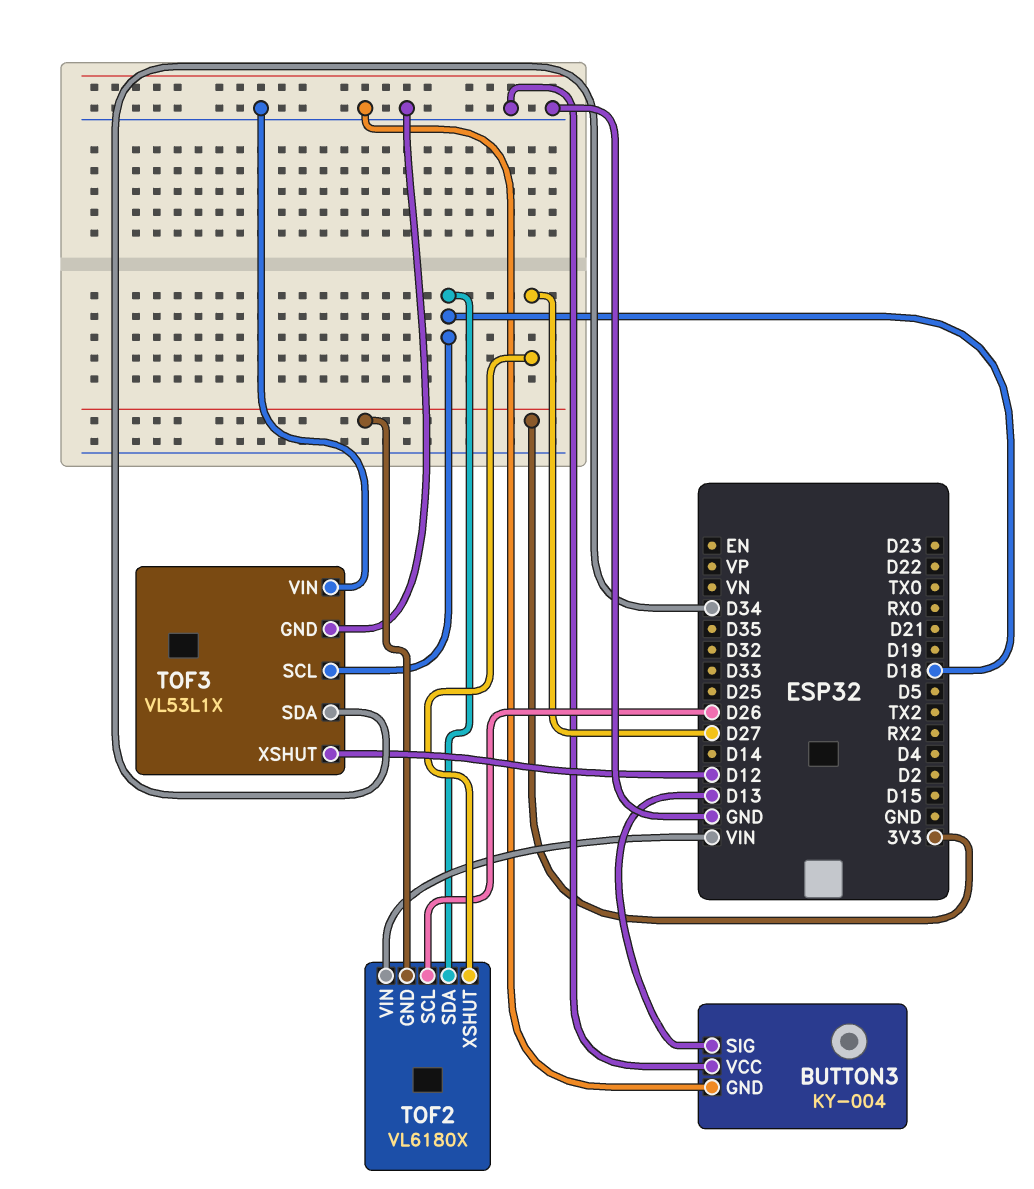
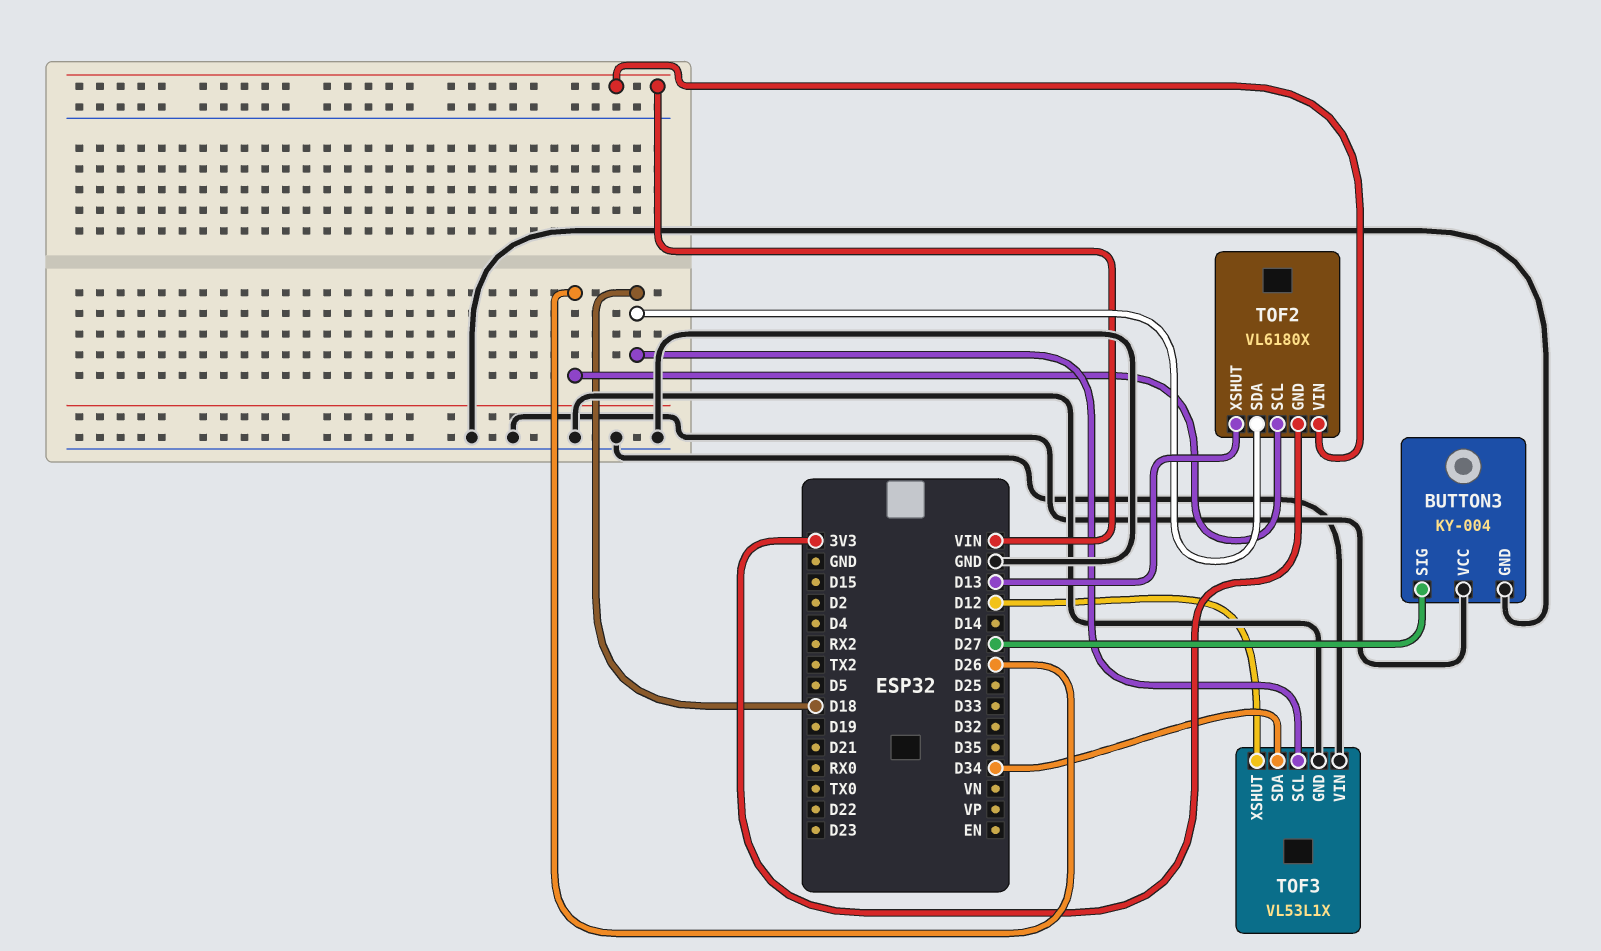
BUTTON3 pin SIG: D13 -> D27
TOF2 pin XSHUT: D27 -> D13

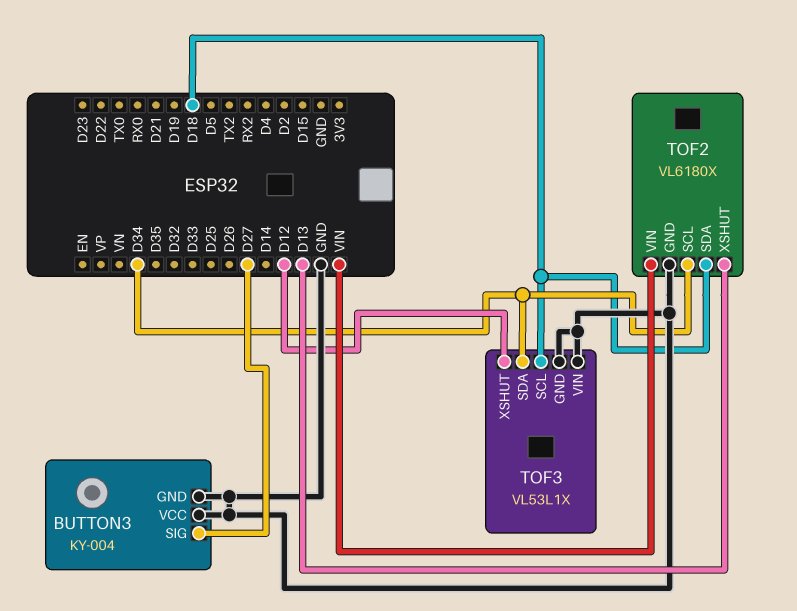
TOF2 pin GND: 3V3 -> GND
TOF2 pin SCL: D26 -> D34

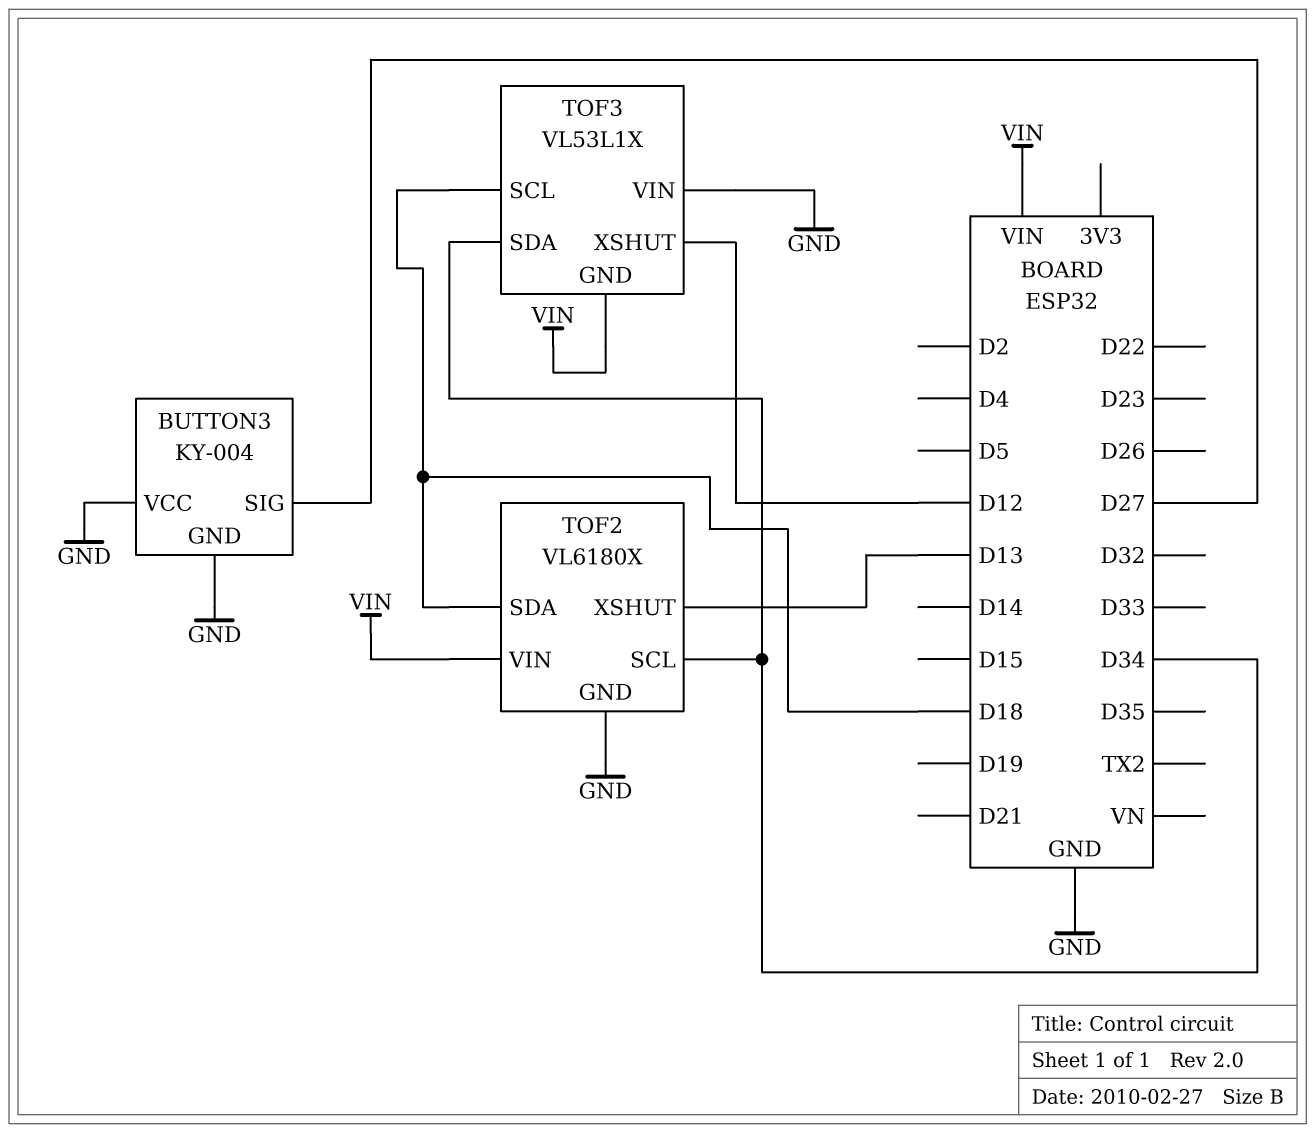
TOF3 pin GND: GND -> VIN

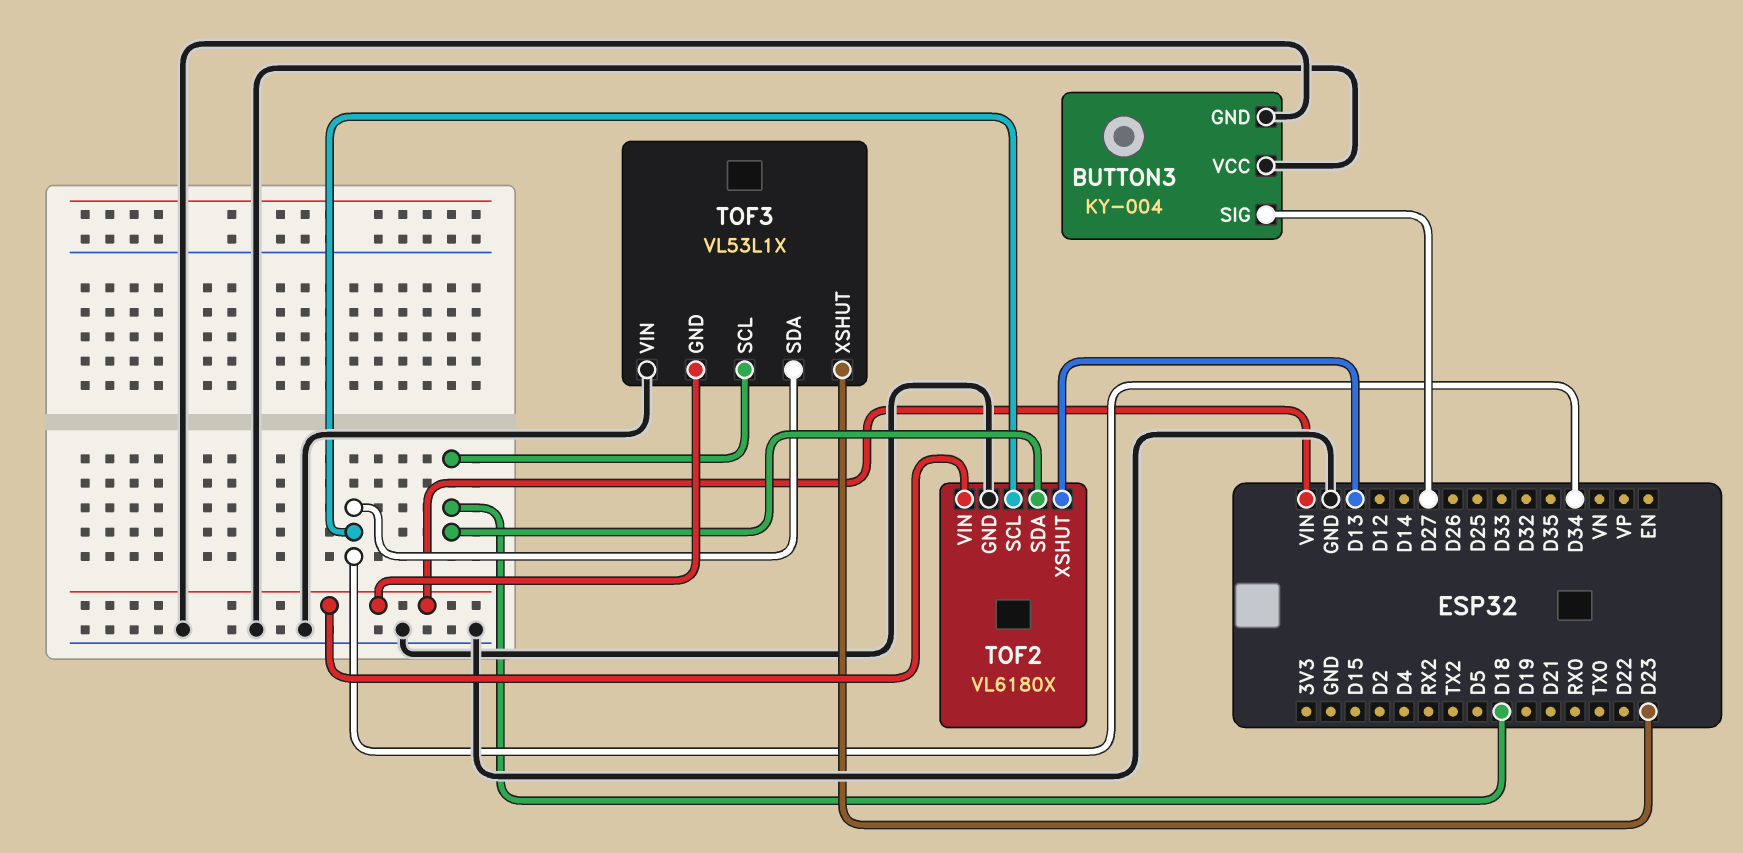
TOF3 pin XSHUT: D12 -> D23

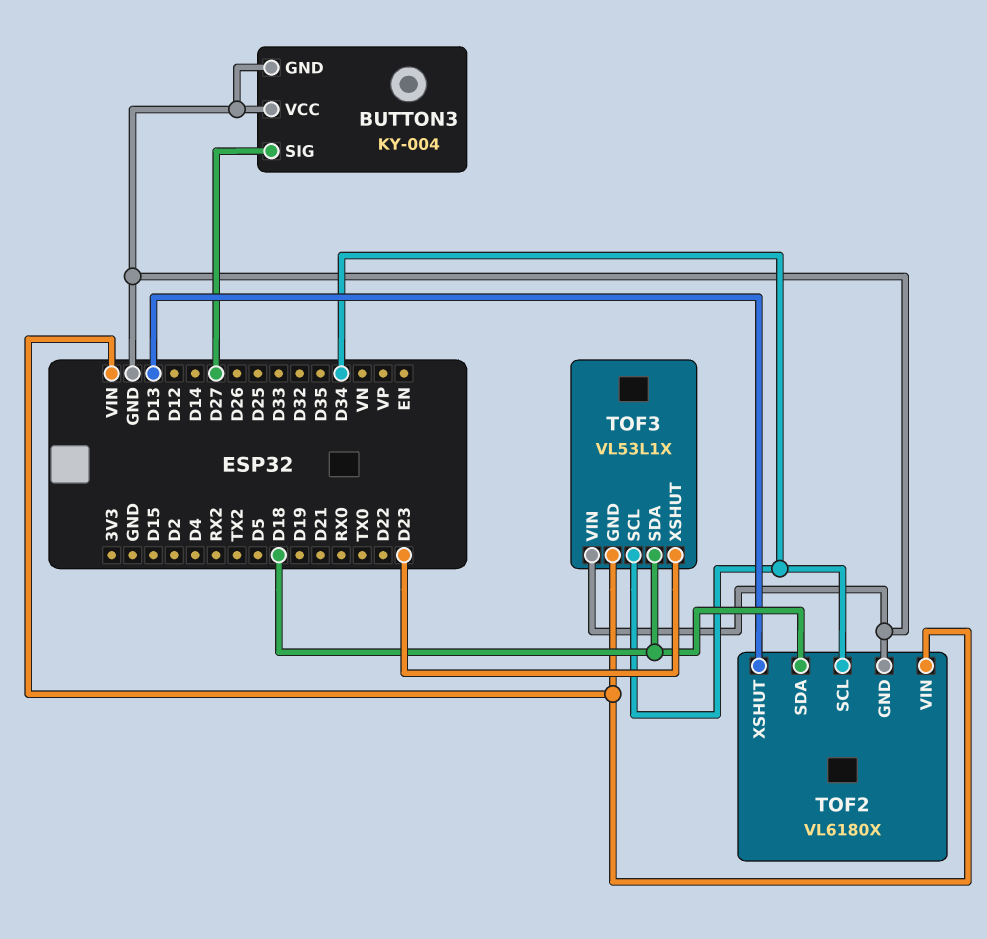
TOF3 pin SCL: D18 -> D34
TOF3 pin SDA: D34 -> D18

